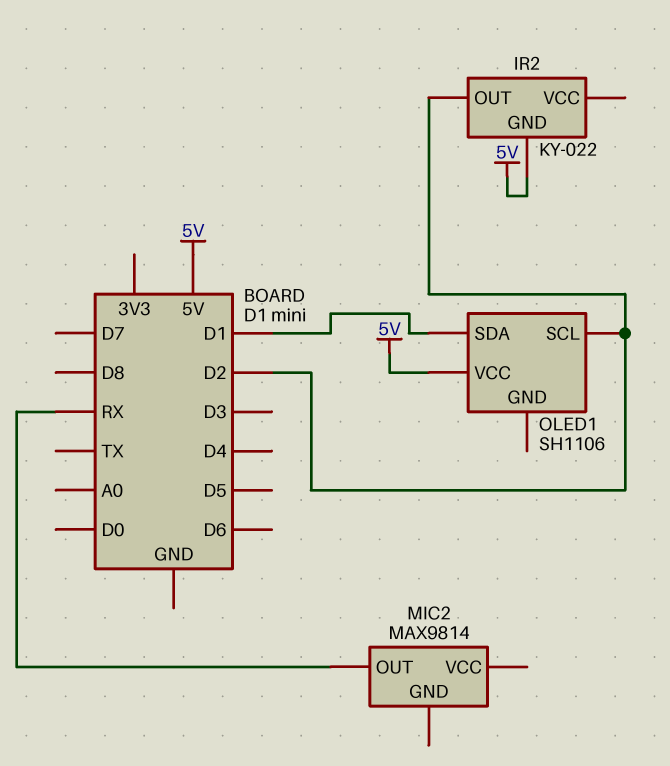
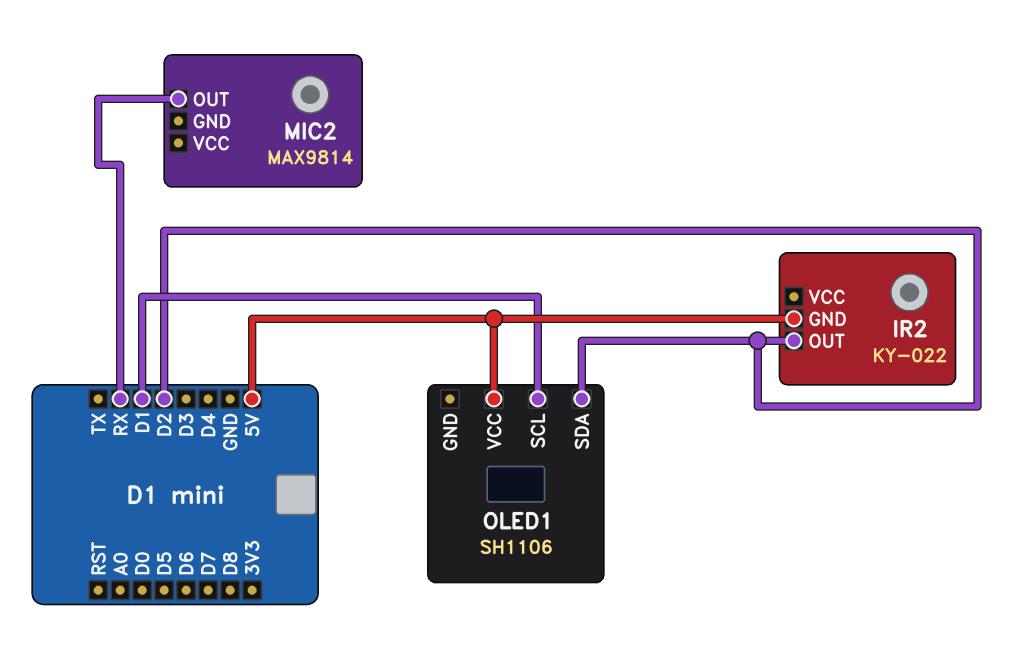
OLED1 pin SCL: D2 -> D1
OLED1 pin SDA: D1 -> D2

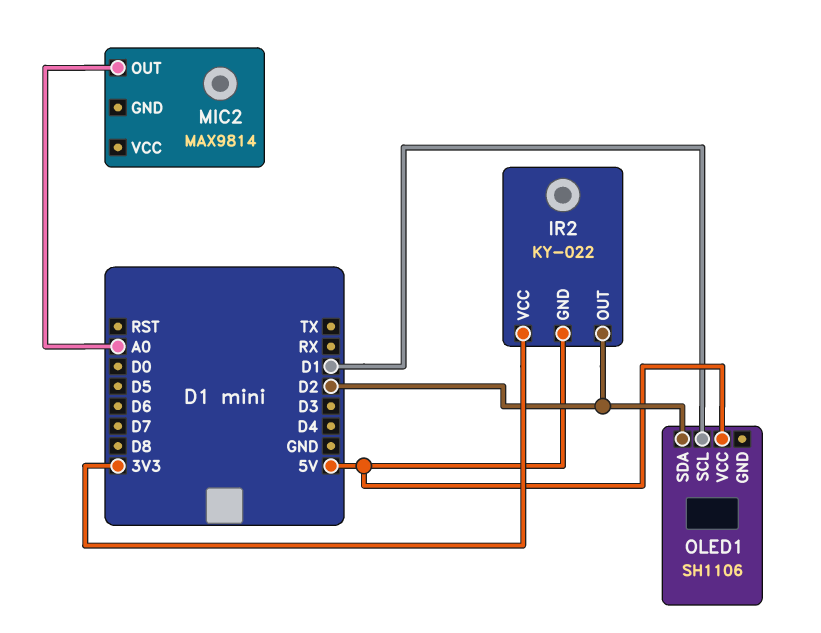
IR2 pin VCC: none -> 3V3
MIC2 pin OUT: RX -> A0

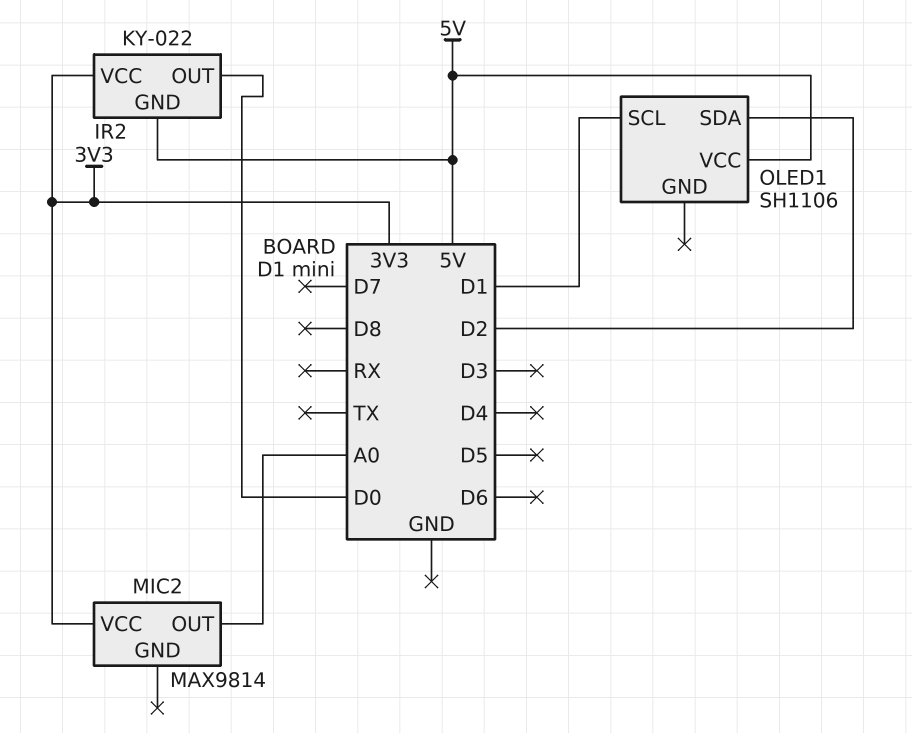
IR2 pin OUT: D2 -> D0
MIC2 pin VCC: none -> 3V3

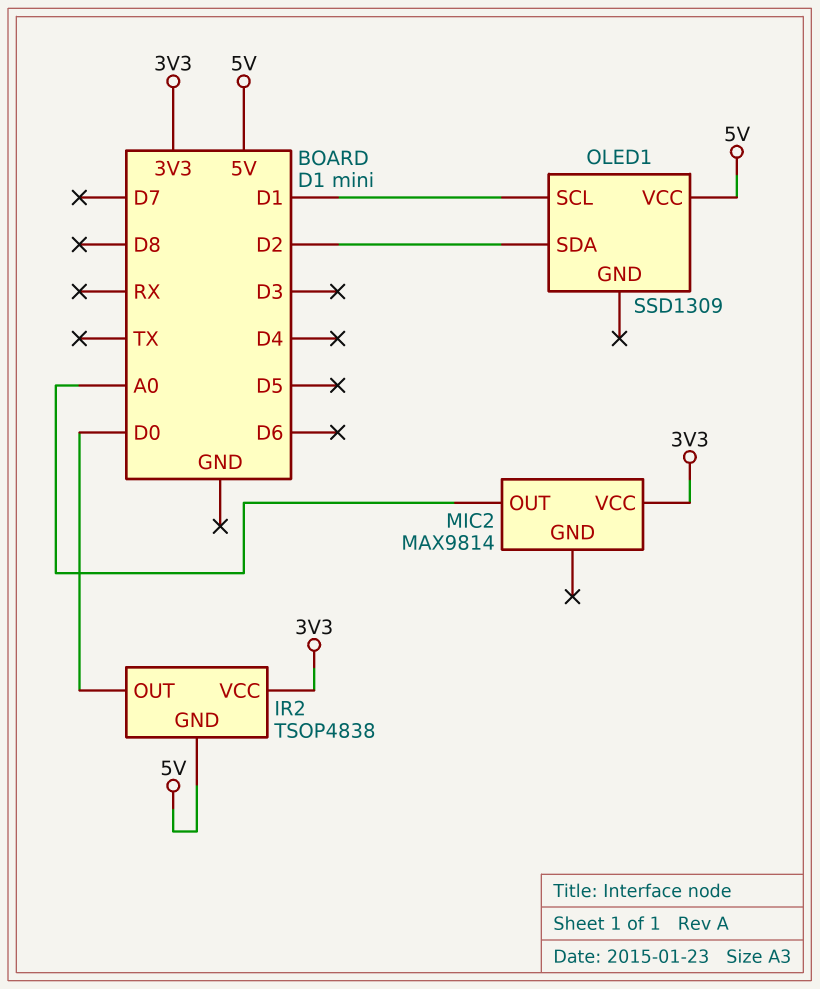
IR2: KY-022 -> TSOP4838
OLED1: SH1106 -> SSD1309

